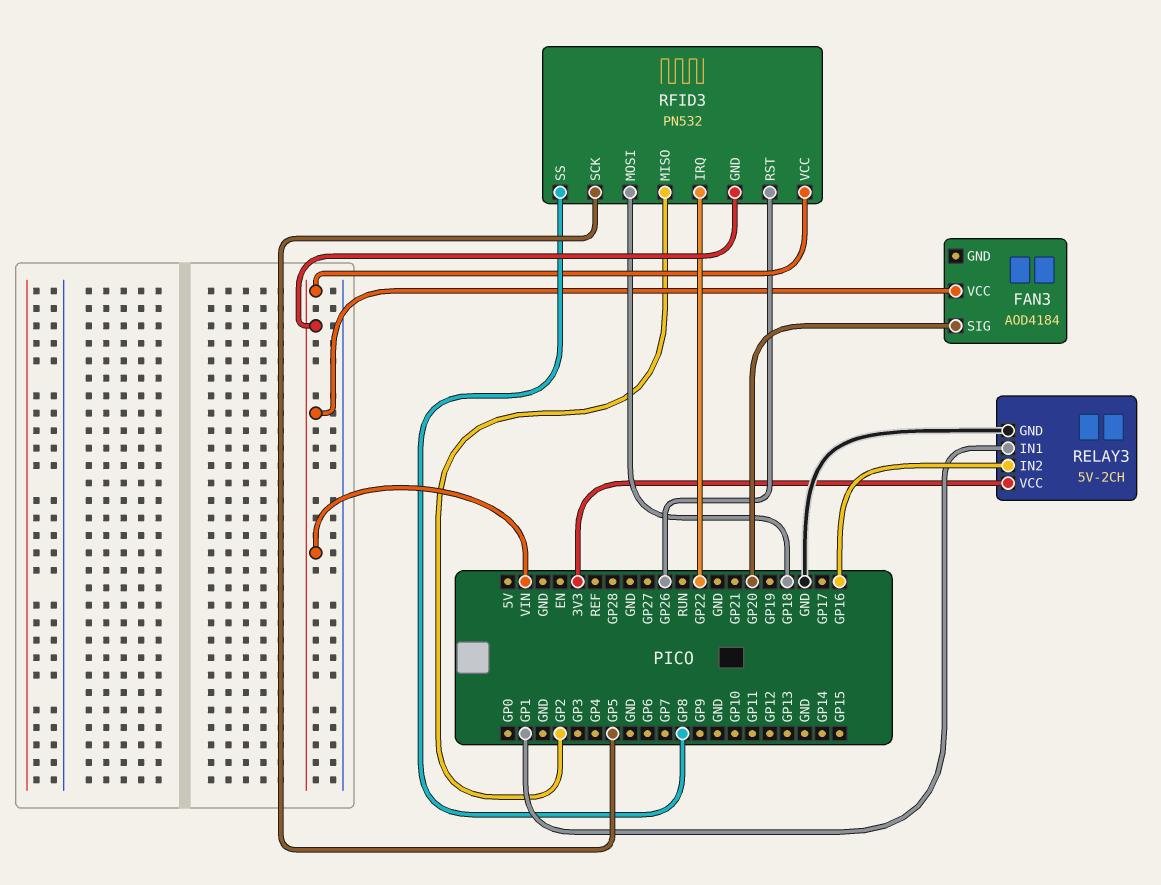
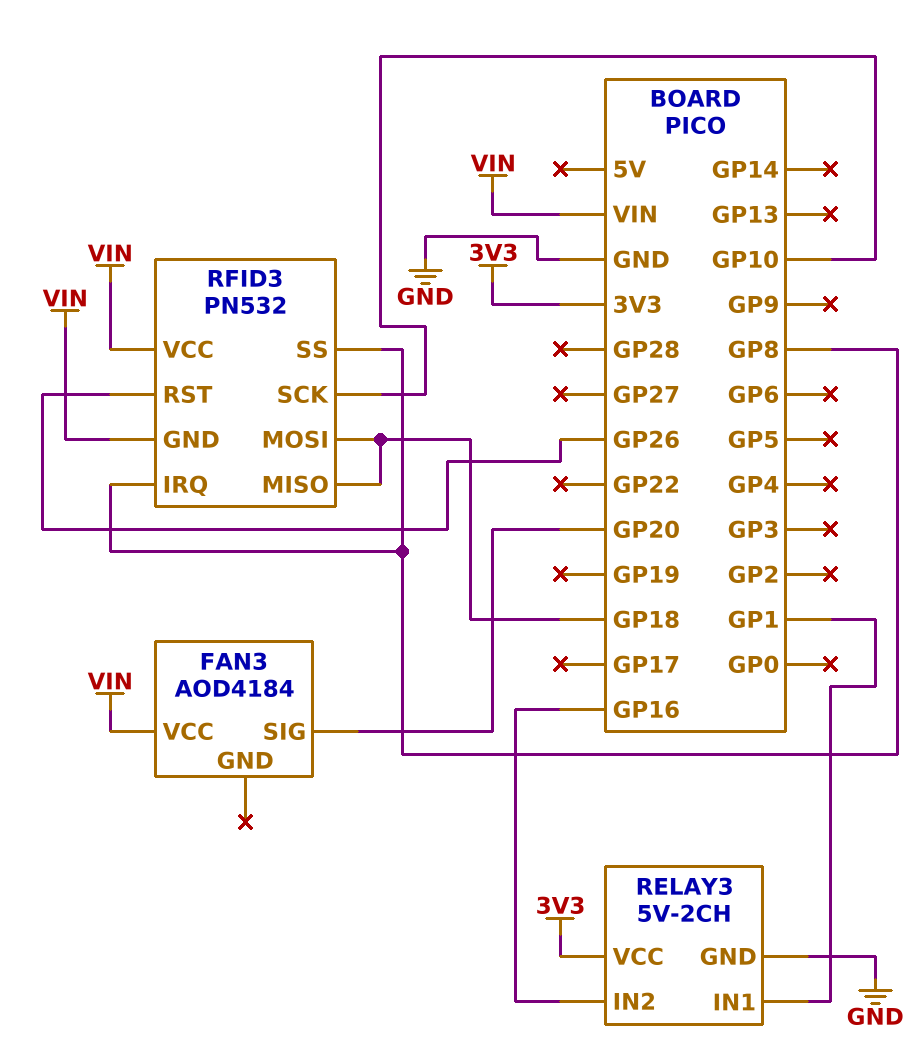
RFID3 pin IRQ: GP22 -> GP8
RFID3 pin MISO: GP2 -> GP18
RFID3 pin SCK: GP5 -> GP10

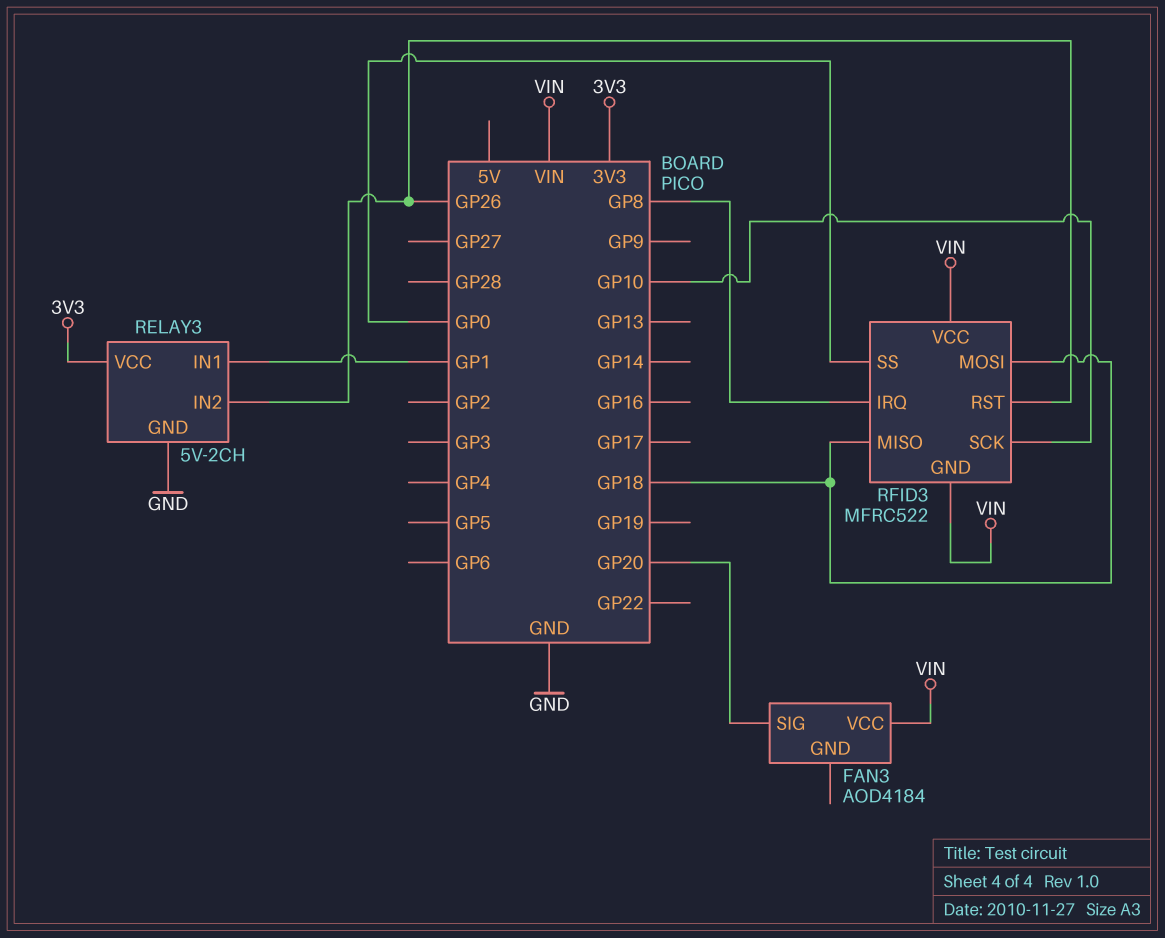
RELAY3 pin IN2: GP16 -> GP26
RFID3: PN532 -> MFRC522
RFID3 pin SS: GP8 -> GP0

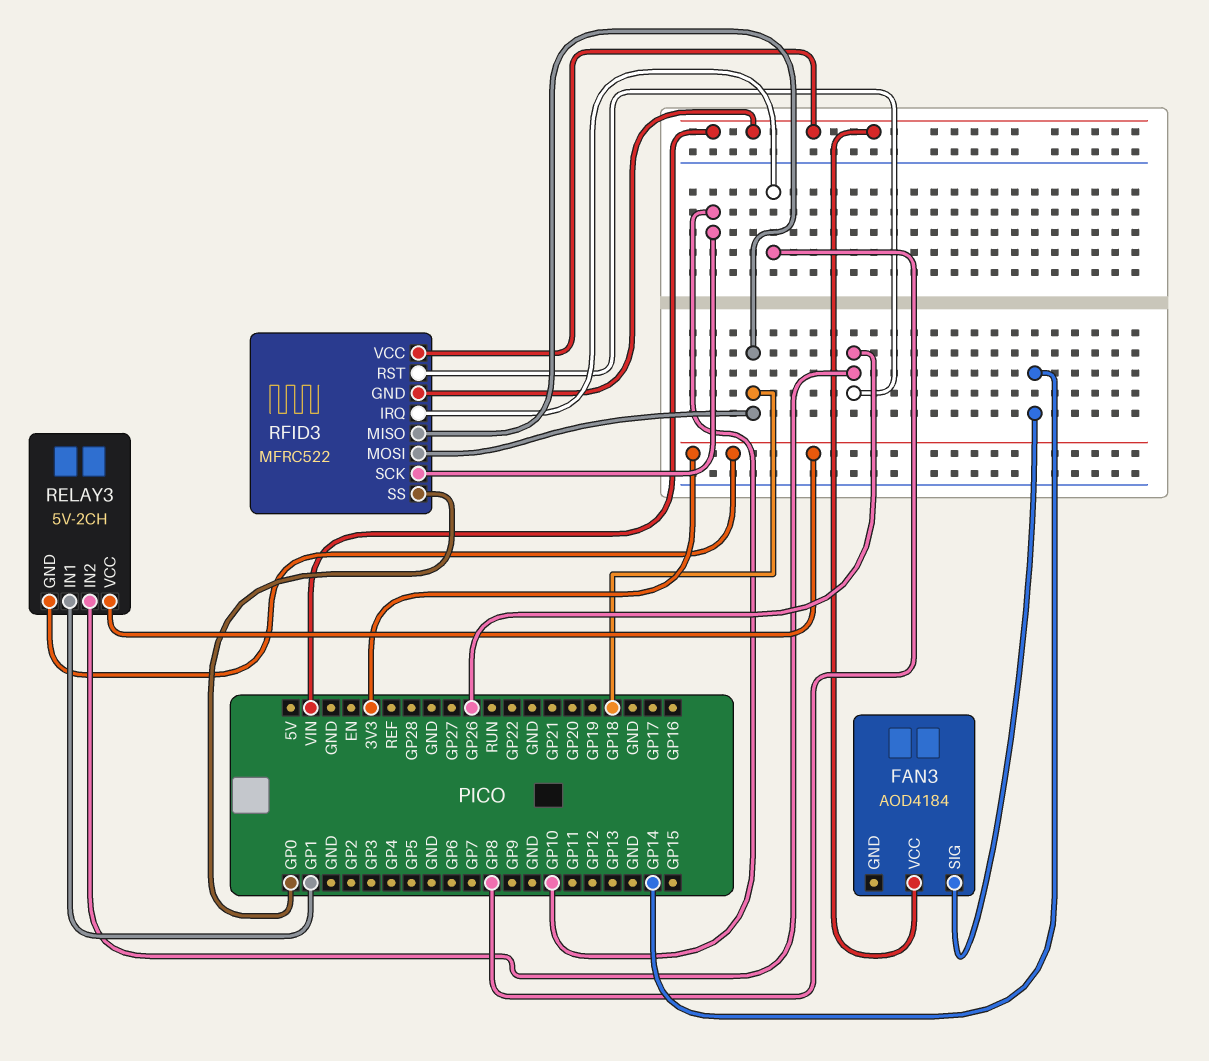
FAN3 pin SIG: GP20 -> GP14
RELAY3 pin GND: GND -> 3V3

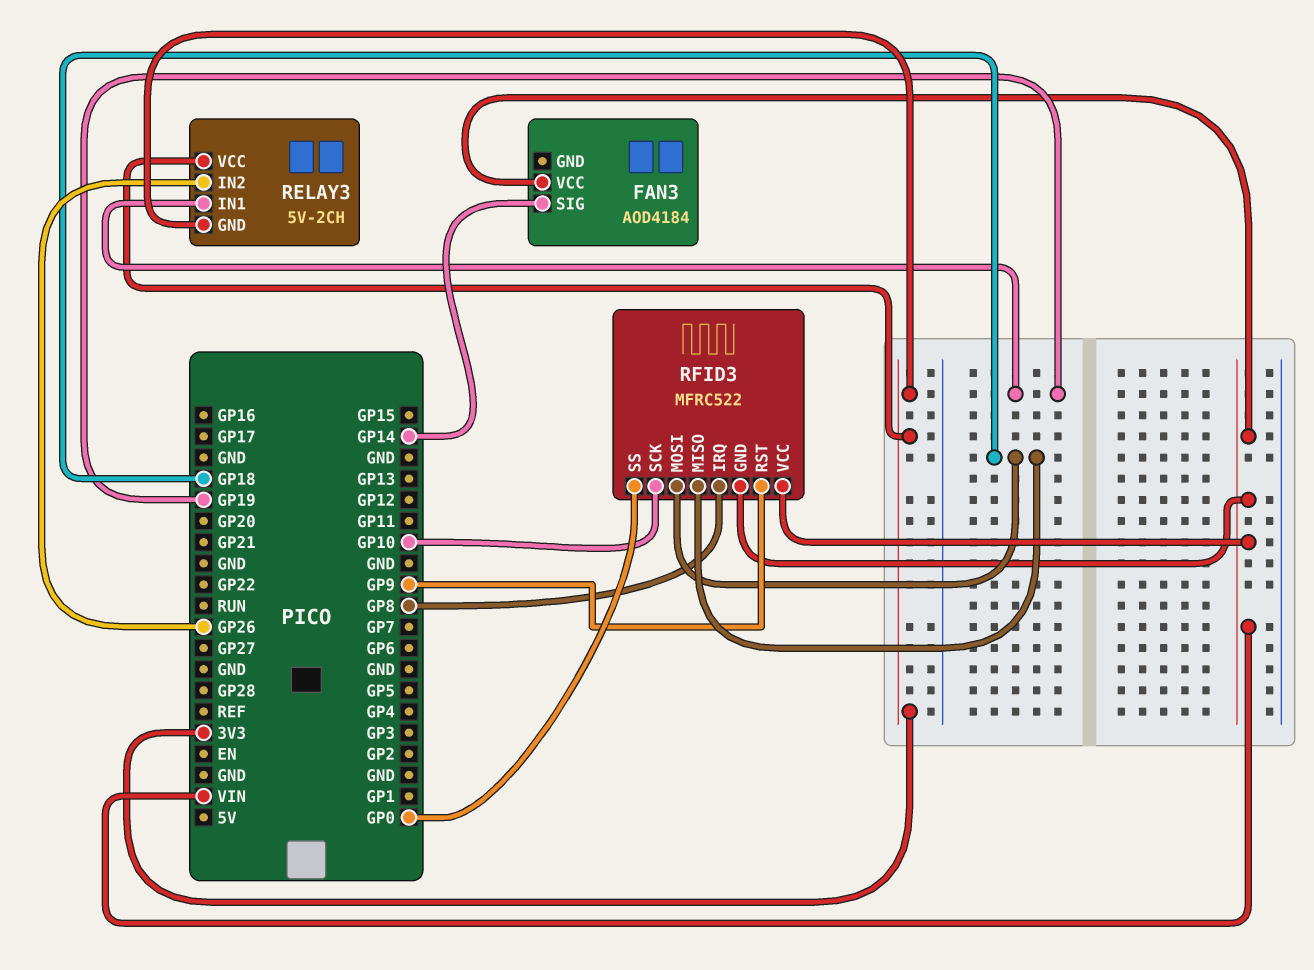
RELAY3 pin IN1: GP1 -> GP19
RFID3 pin RST: GP26 -> GP9

